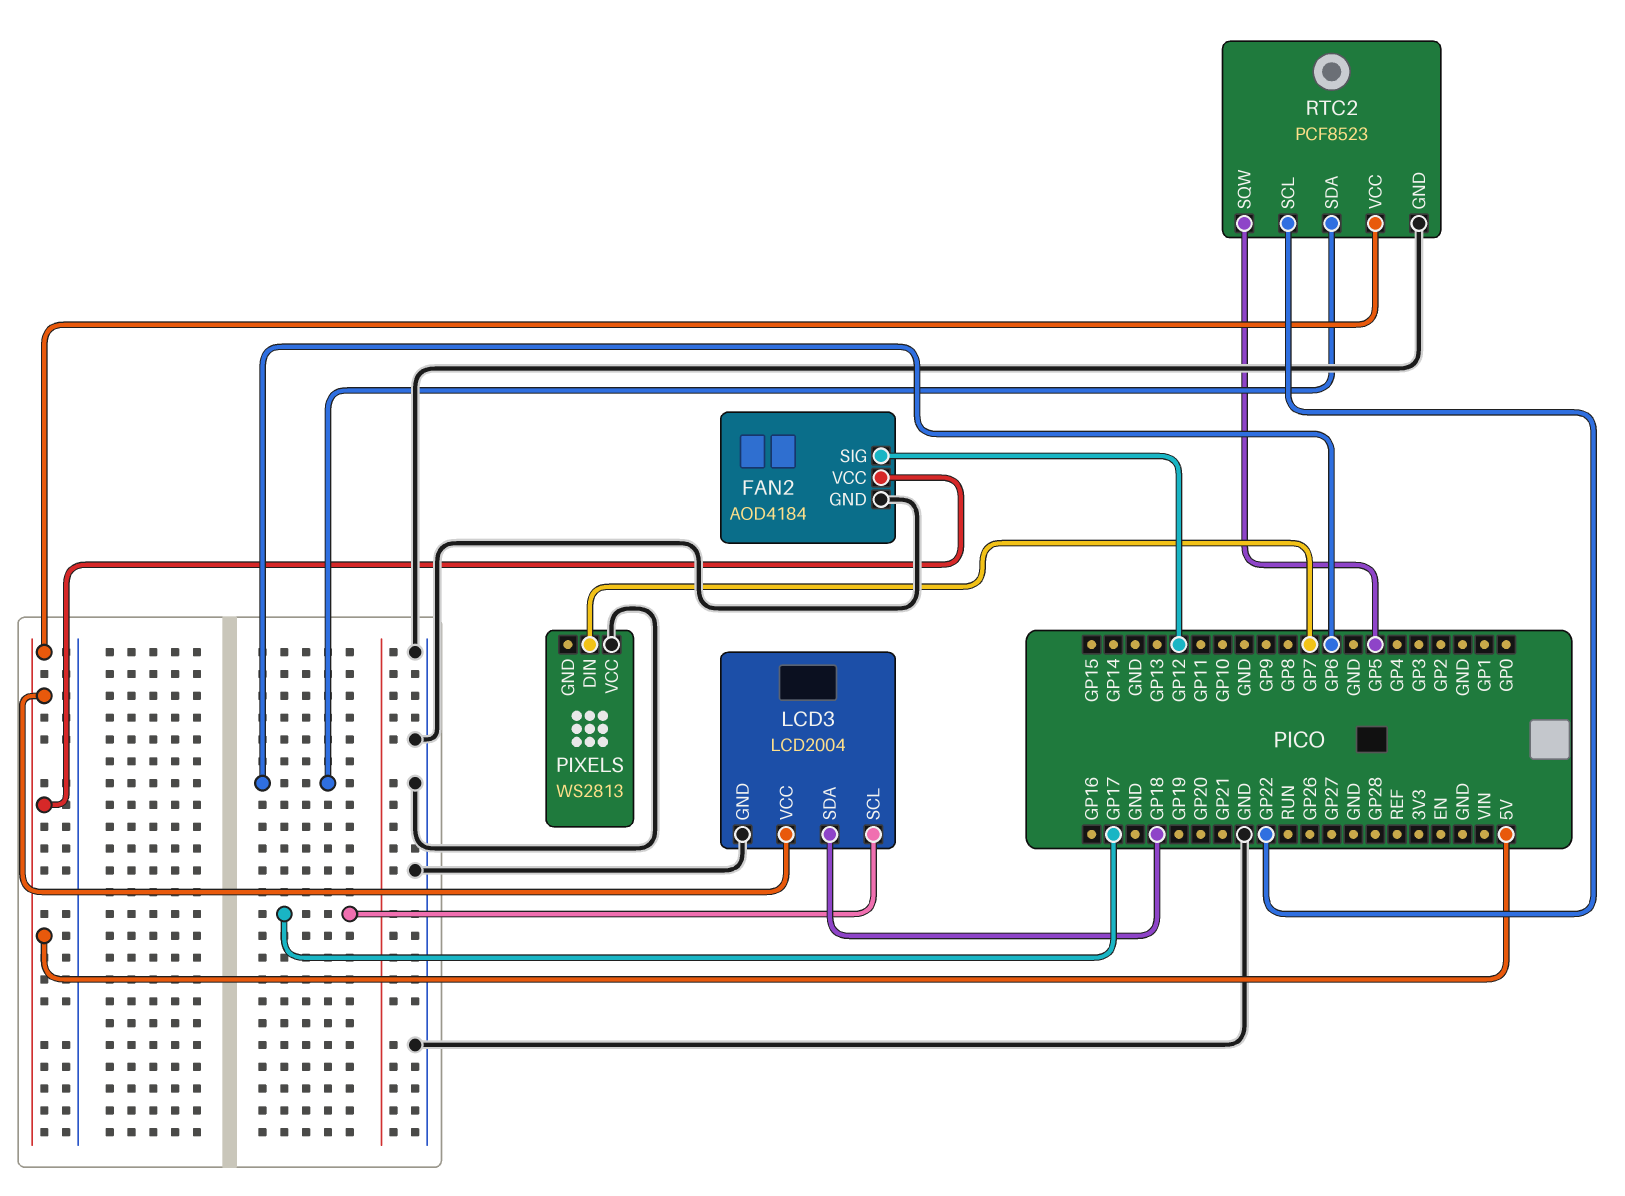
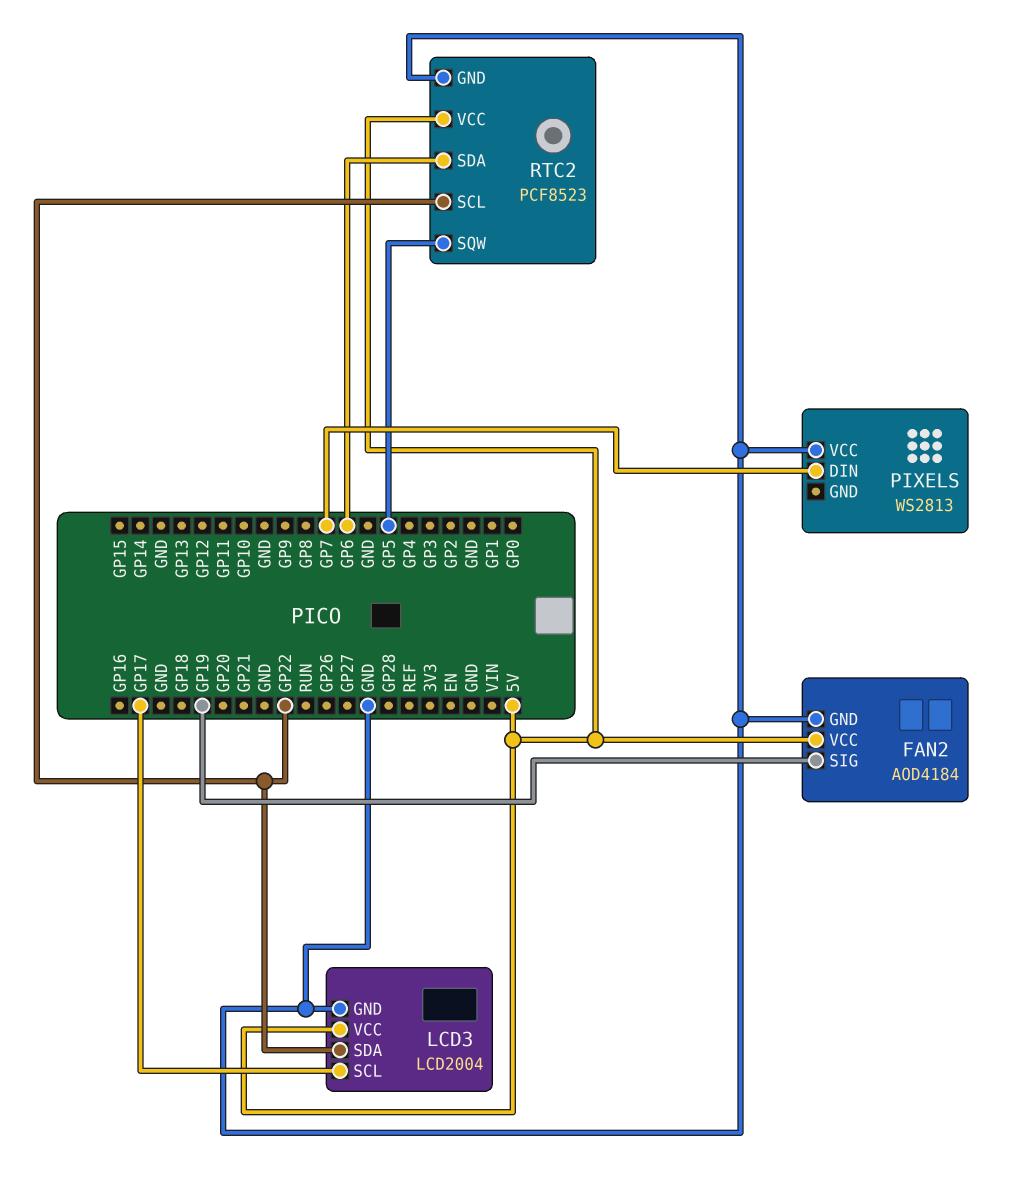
FAN2 pin SIG: GP12 -> GP19
LCD3 pin SDA: GP18 -> GP22

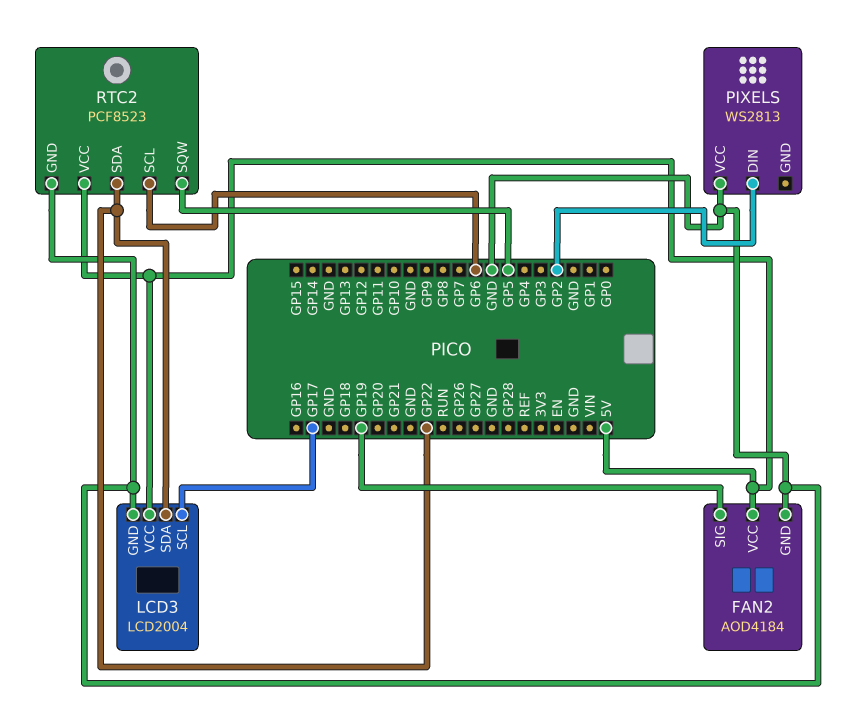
PIXELS pin DIN: GP7 -> GP2
RTC2 pin SCL: GP22 -> GP6
RTC2 pin SDA: GP6 -> GP22

